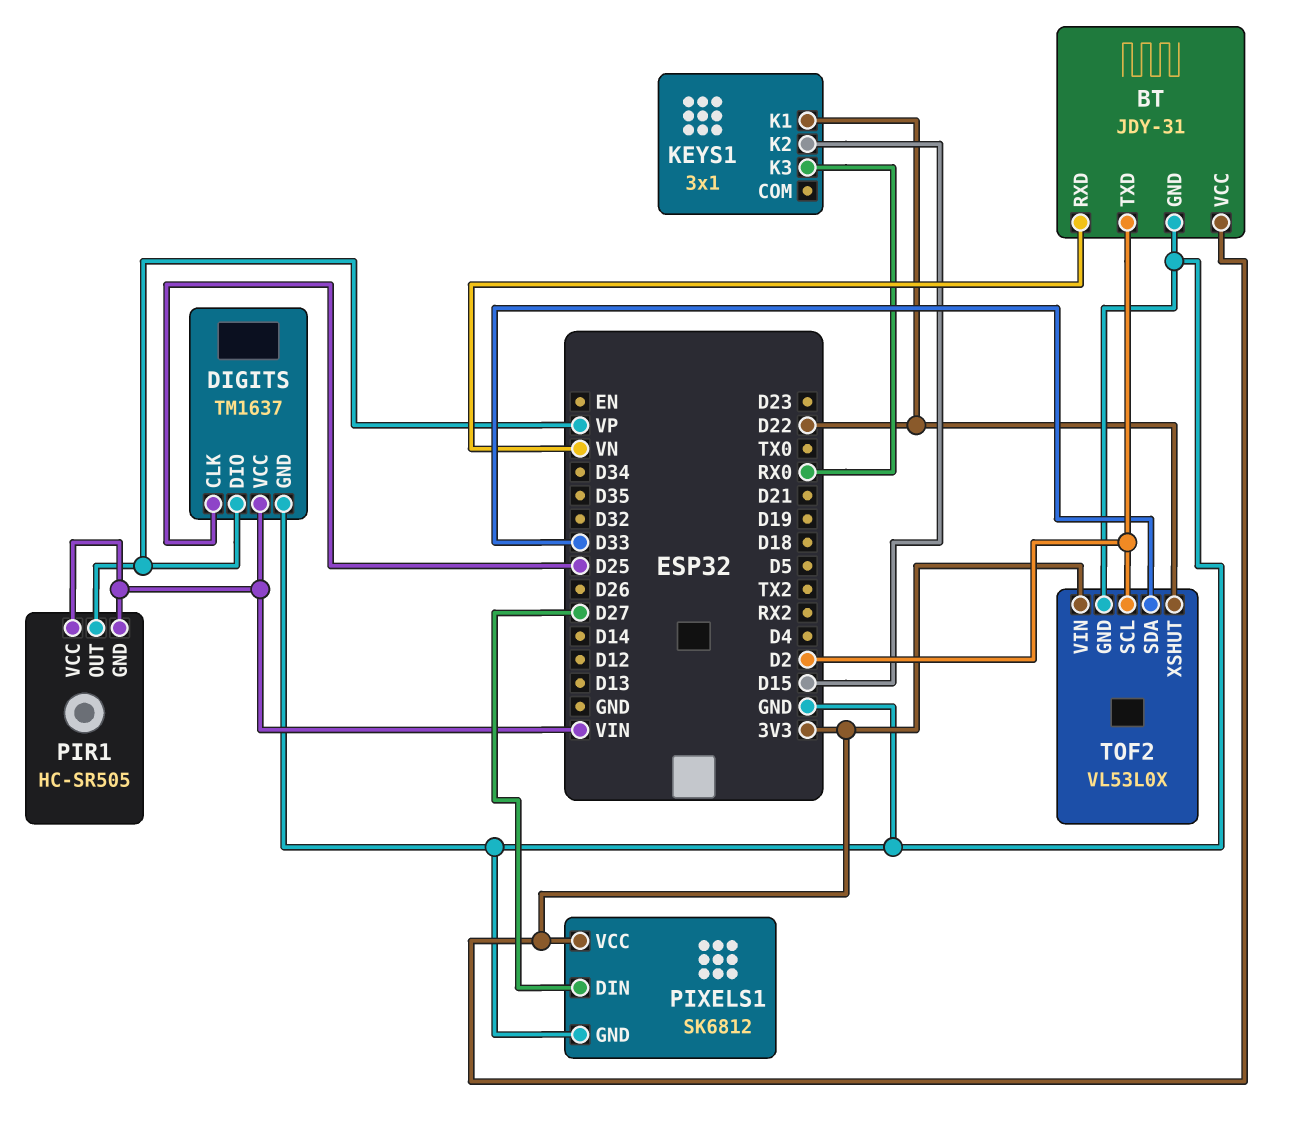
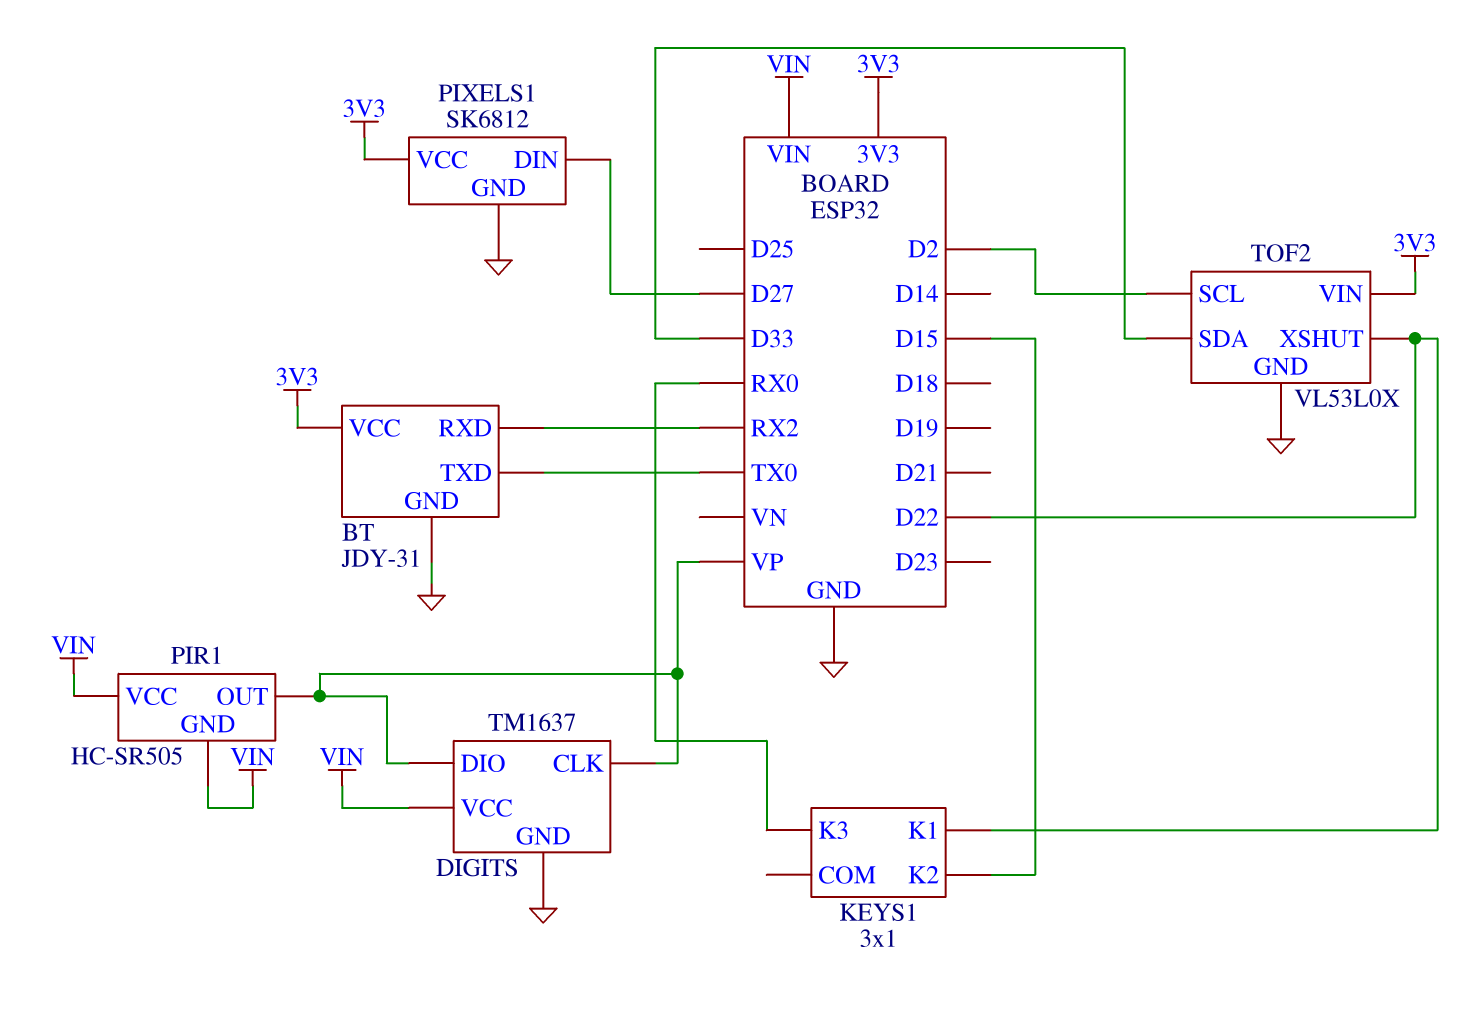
BT pin RXD: VN -> RX2
BT pin TXD: D2 -> TX0
DIGITS pin CLK: D25 -> VP

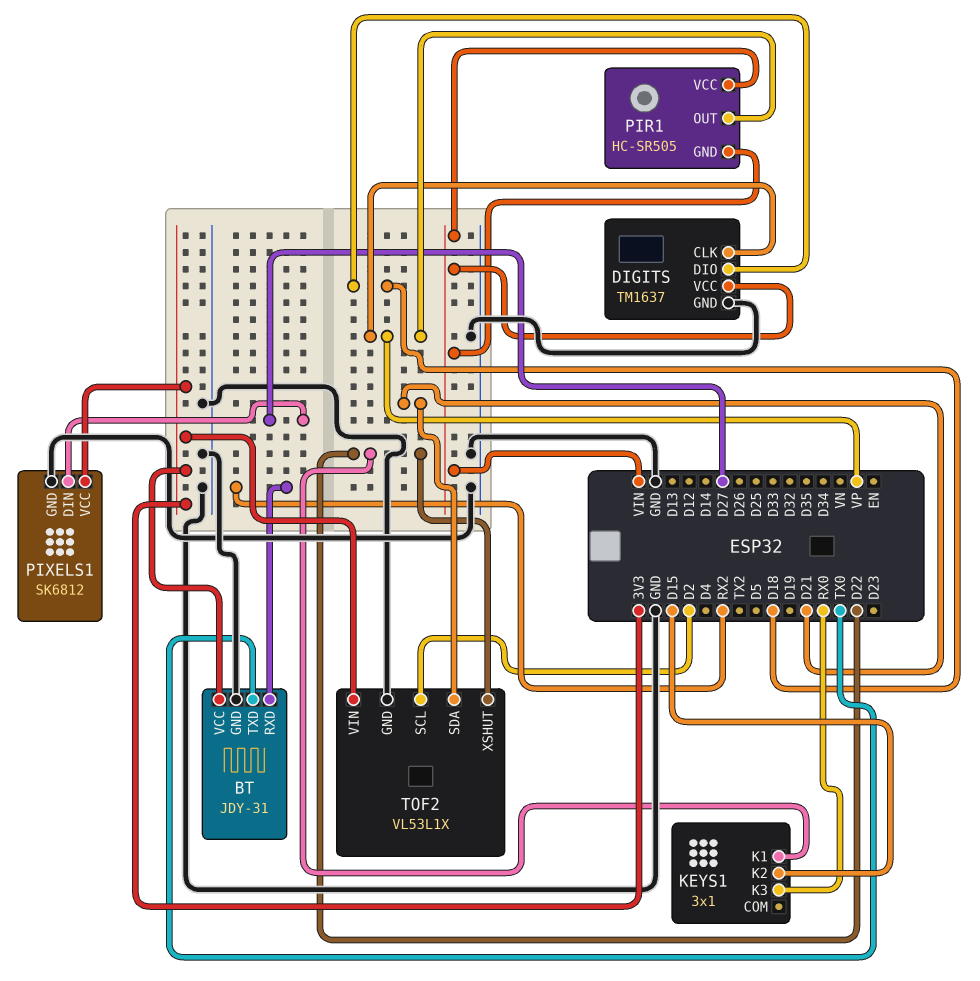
DIGITS pin DIO: VP -> D18
TOF2: VL53L0X -> VL53L1X
TOF2 pin SDA: D33 -> D21

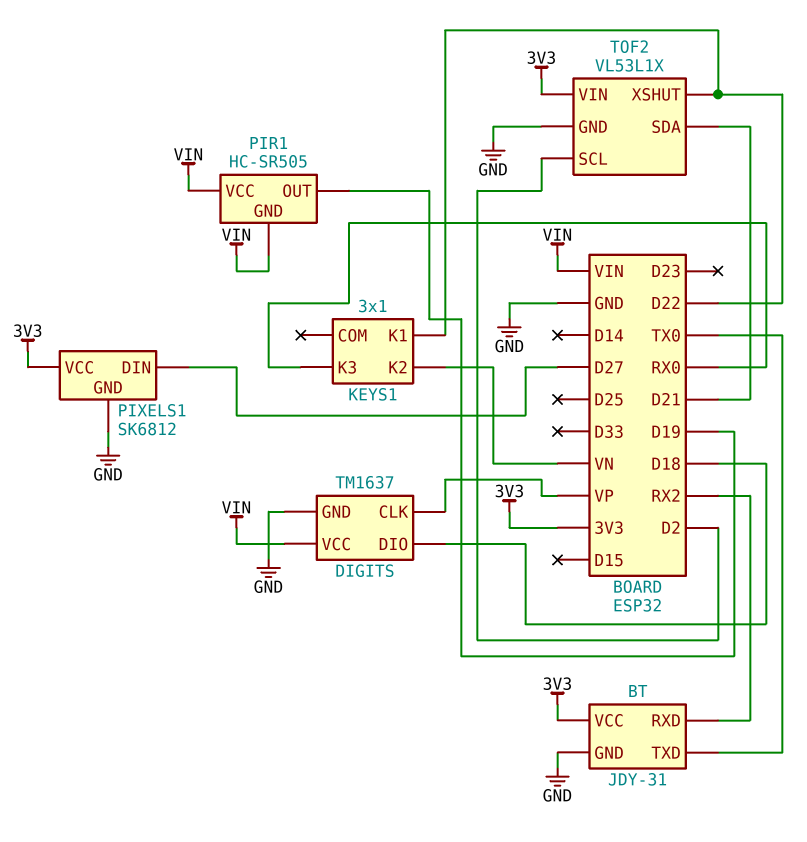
KEYS1 pin K2: D15 -> VN
PIR1 pin OUT: VP -> D19

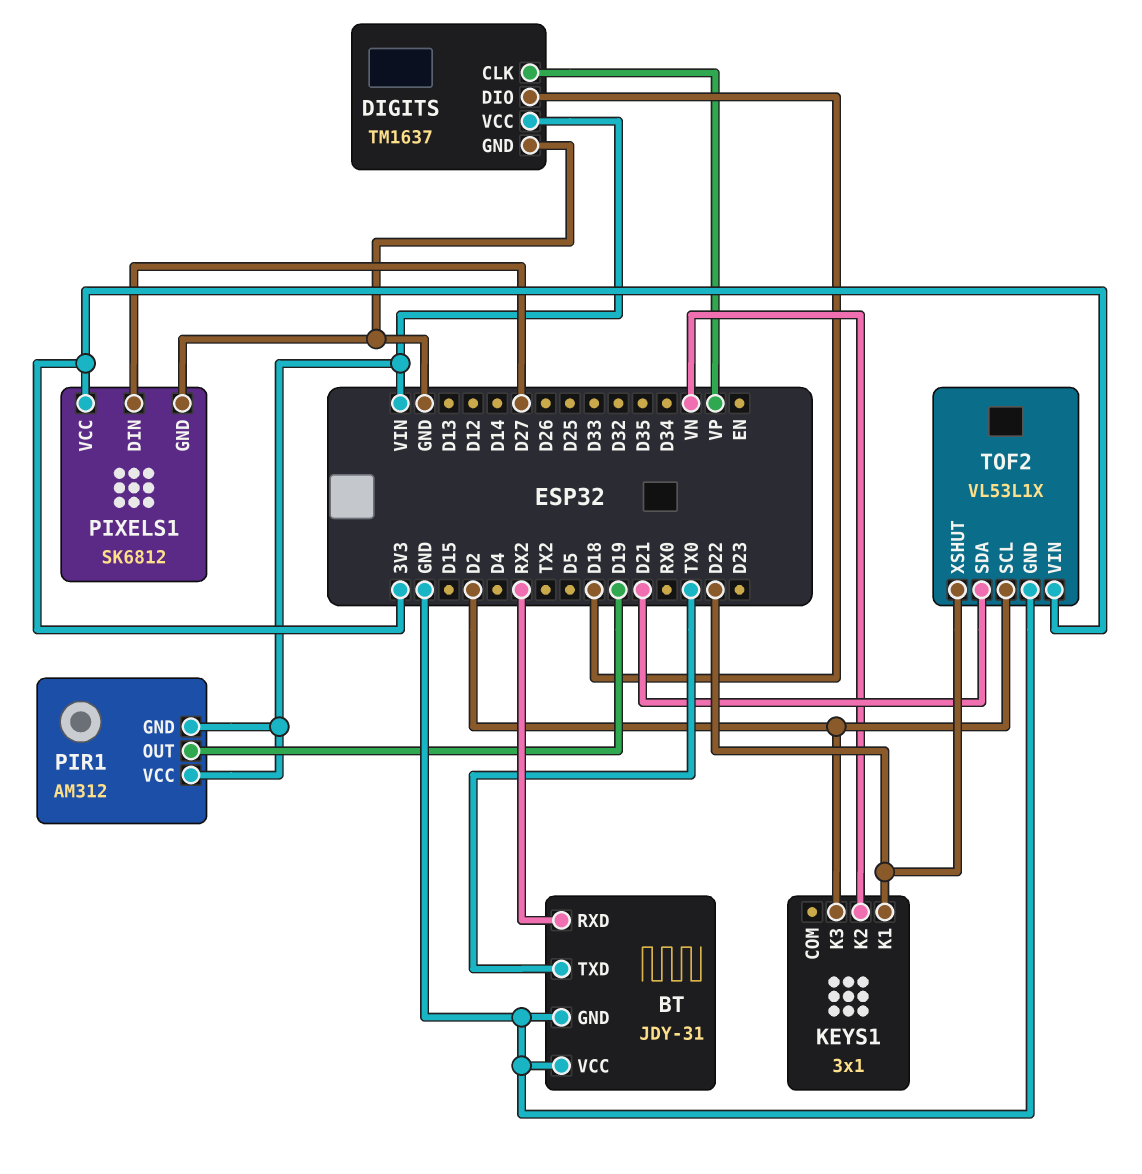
BT pin VCC: 3V3 -> GND
KEYS1 pin K3: RX0 -> D2
PIR1: HC-SR505 -> AM312

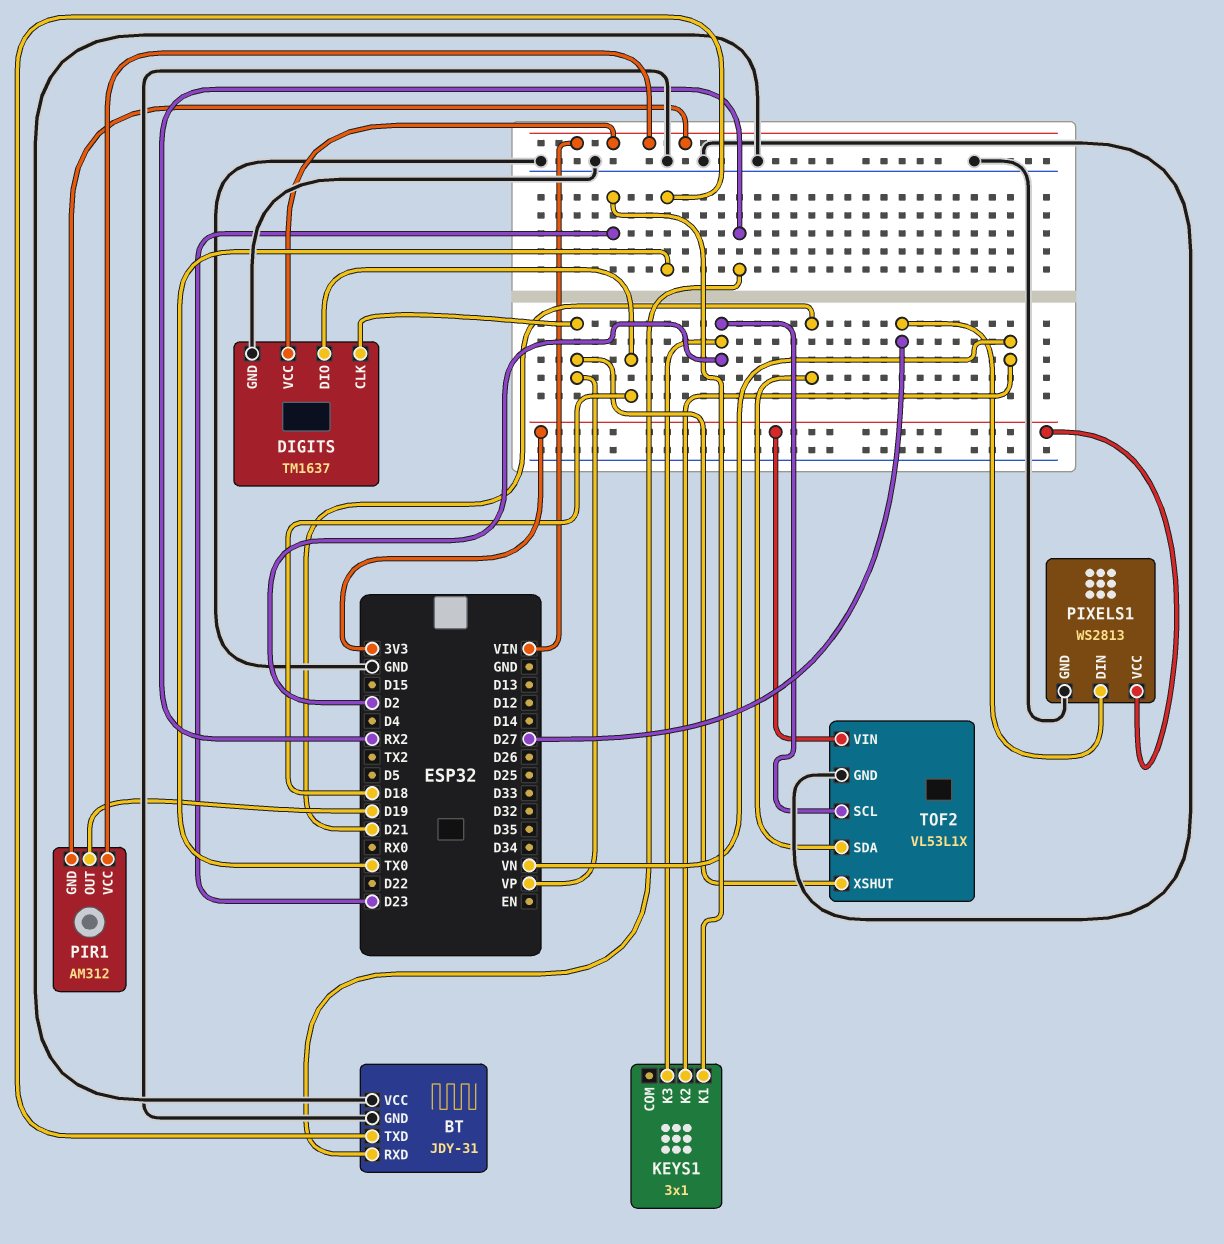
KEYS1 pin K1: D22 -> D23
PIXELS1: SK6812 -> WS2813
TOF2 pin XSHUT: D22 -> VP

